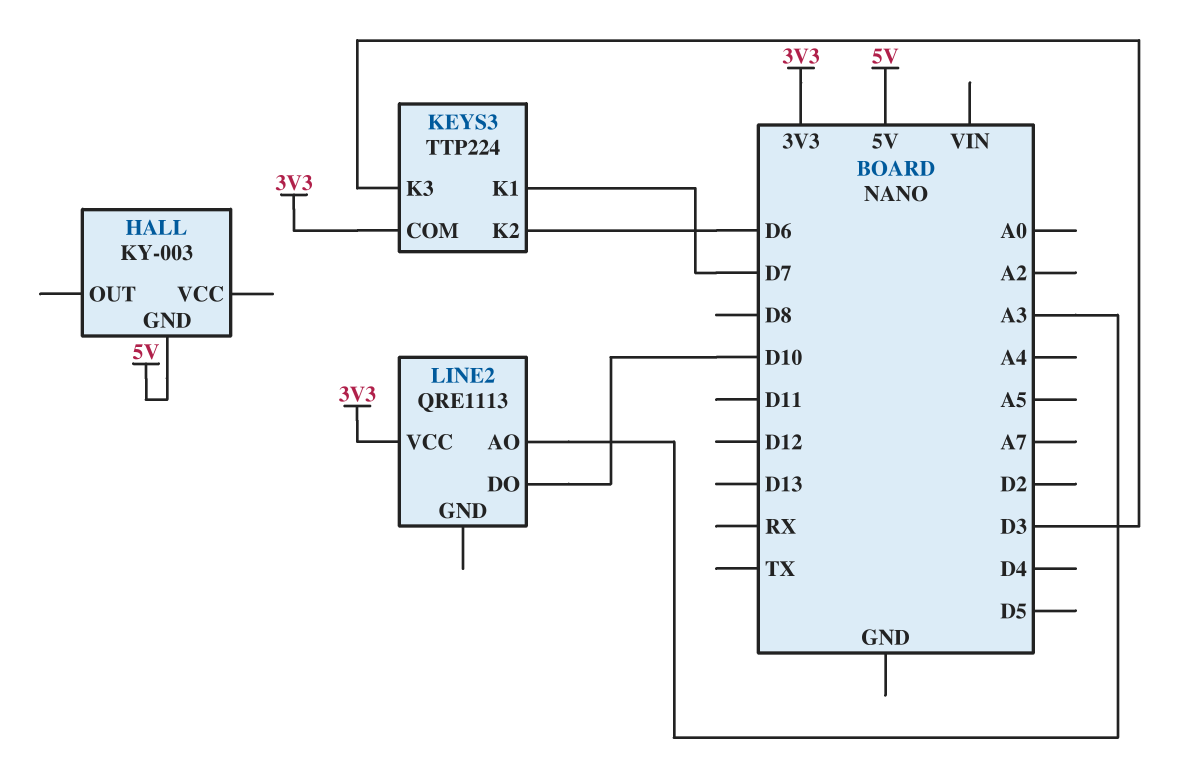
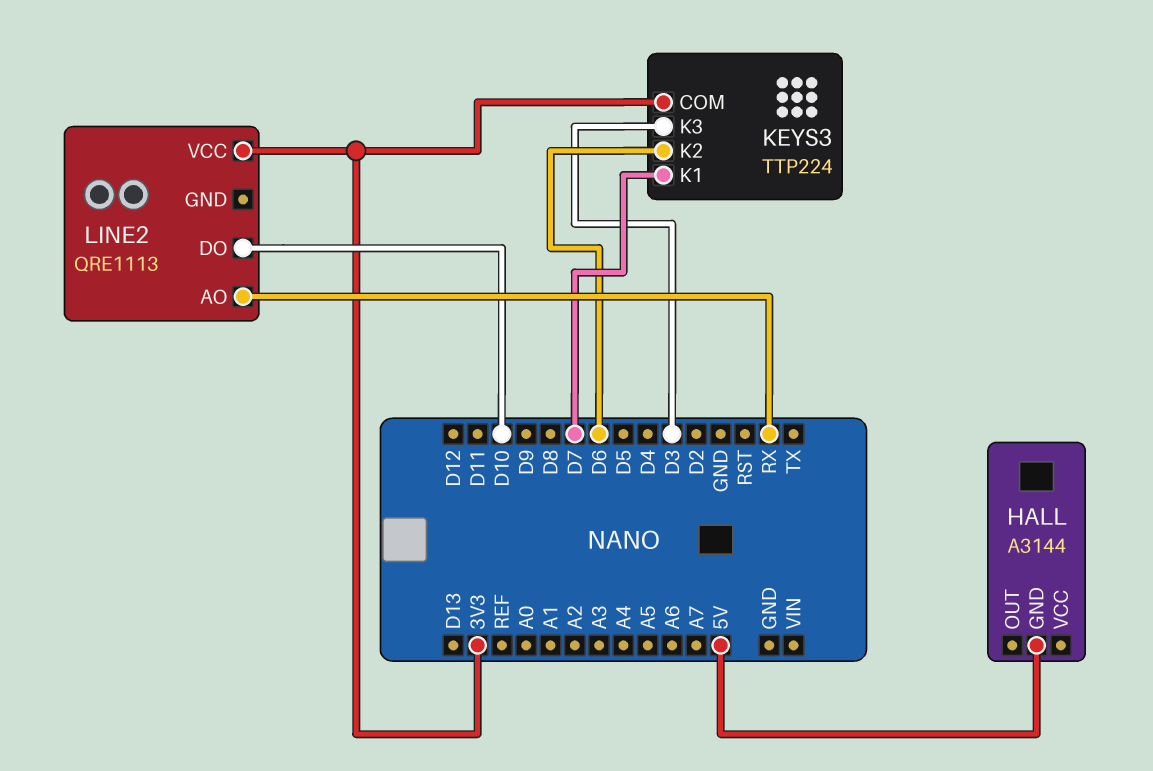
HALL: KY-003 -> A3144
LINE2 pin AO: A3 -> RX

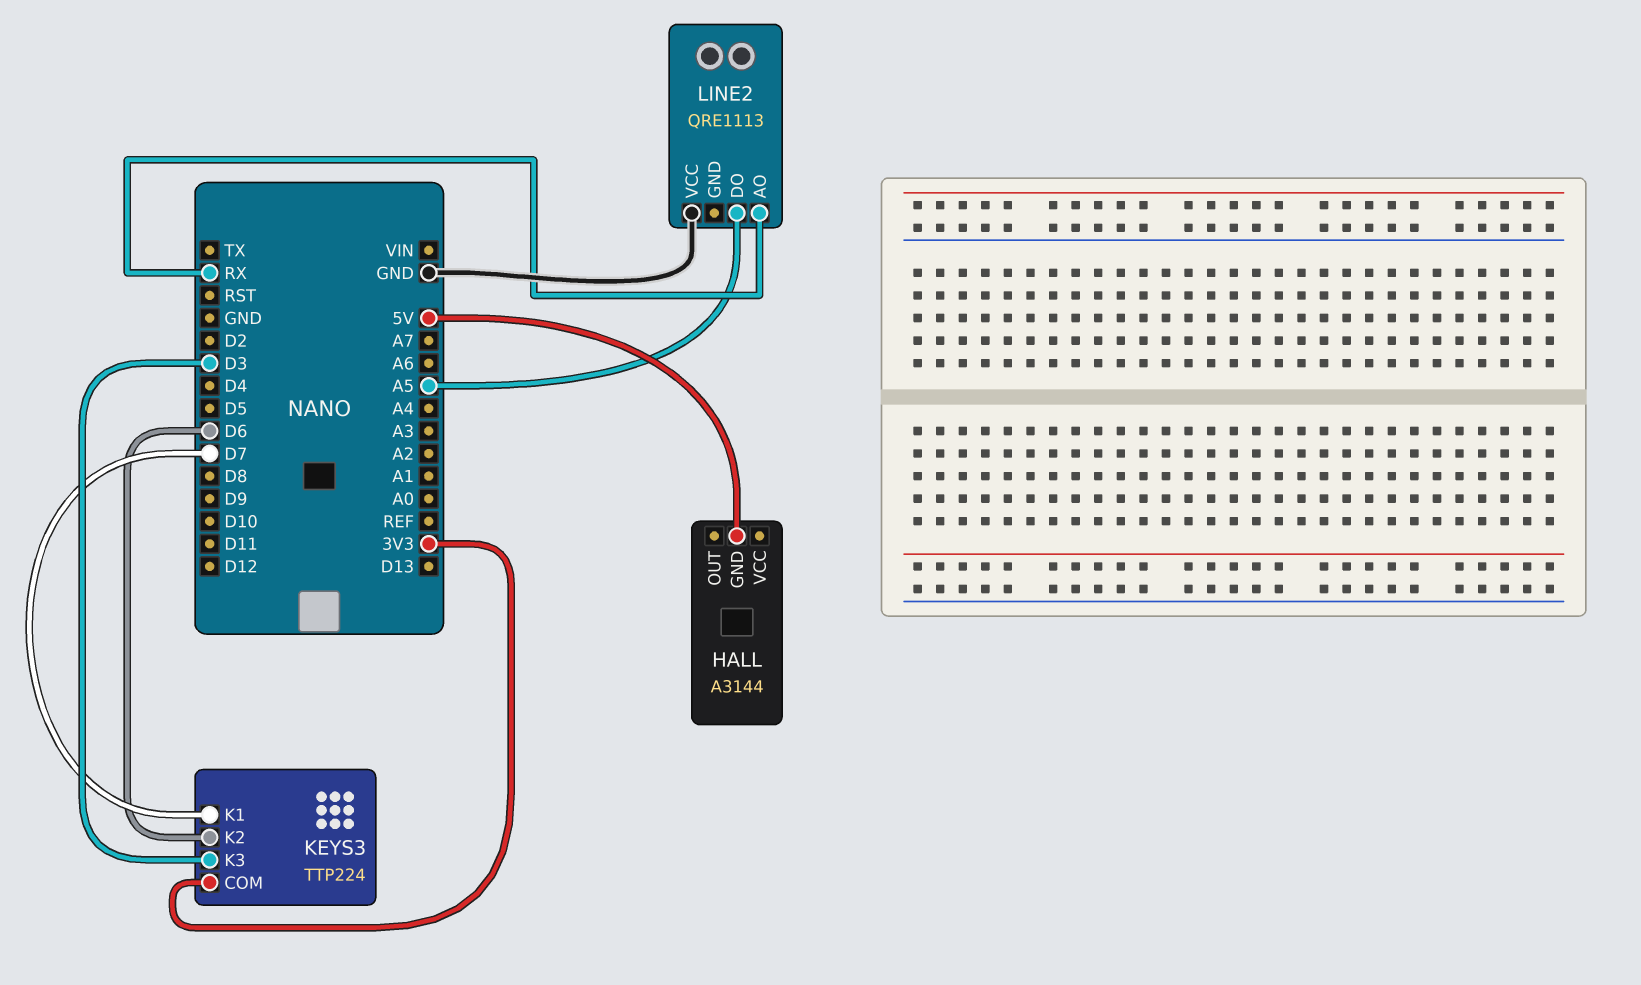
LINE2 pin DO: D10 -> A5
LINE2 pin VCC: 3V3 -> GND

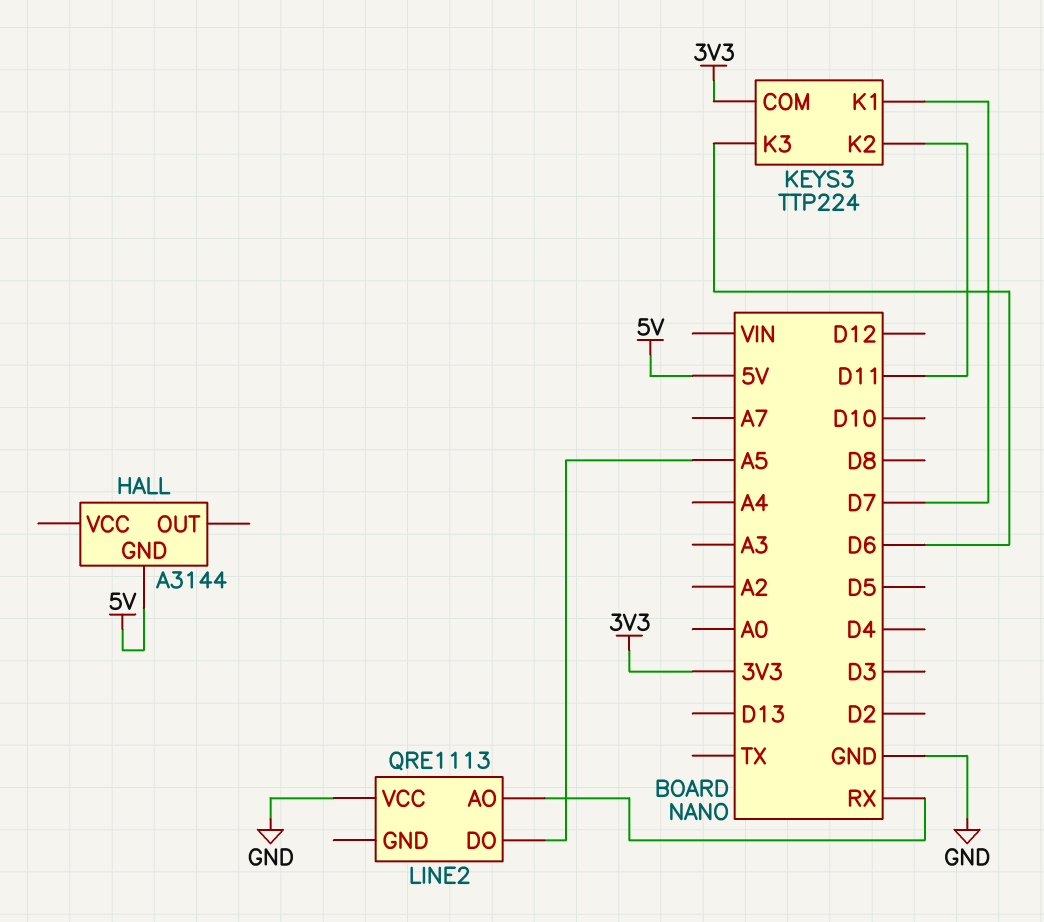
KEYS3 pin K2: D6 -> D11
KEYS3 pin K3: D3 -> D6

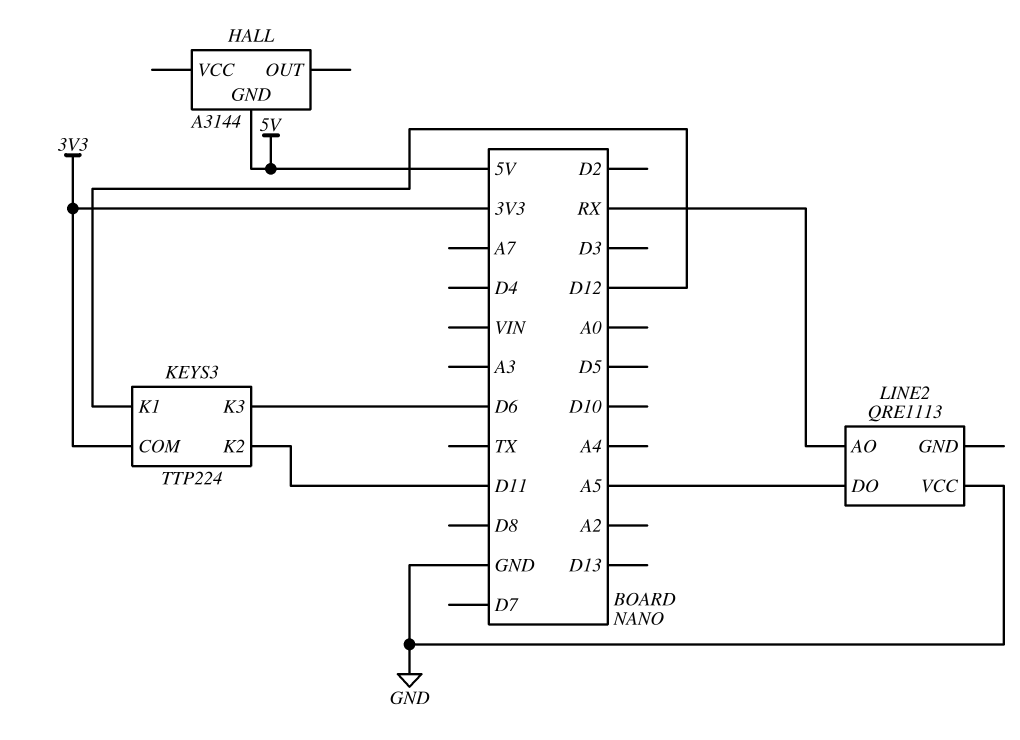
KEYS3 pin K1: D7 -> D12

